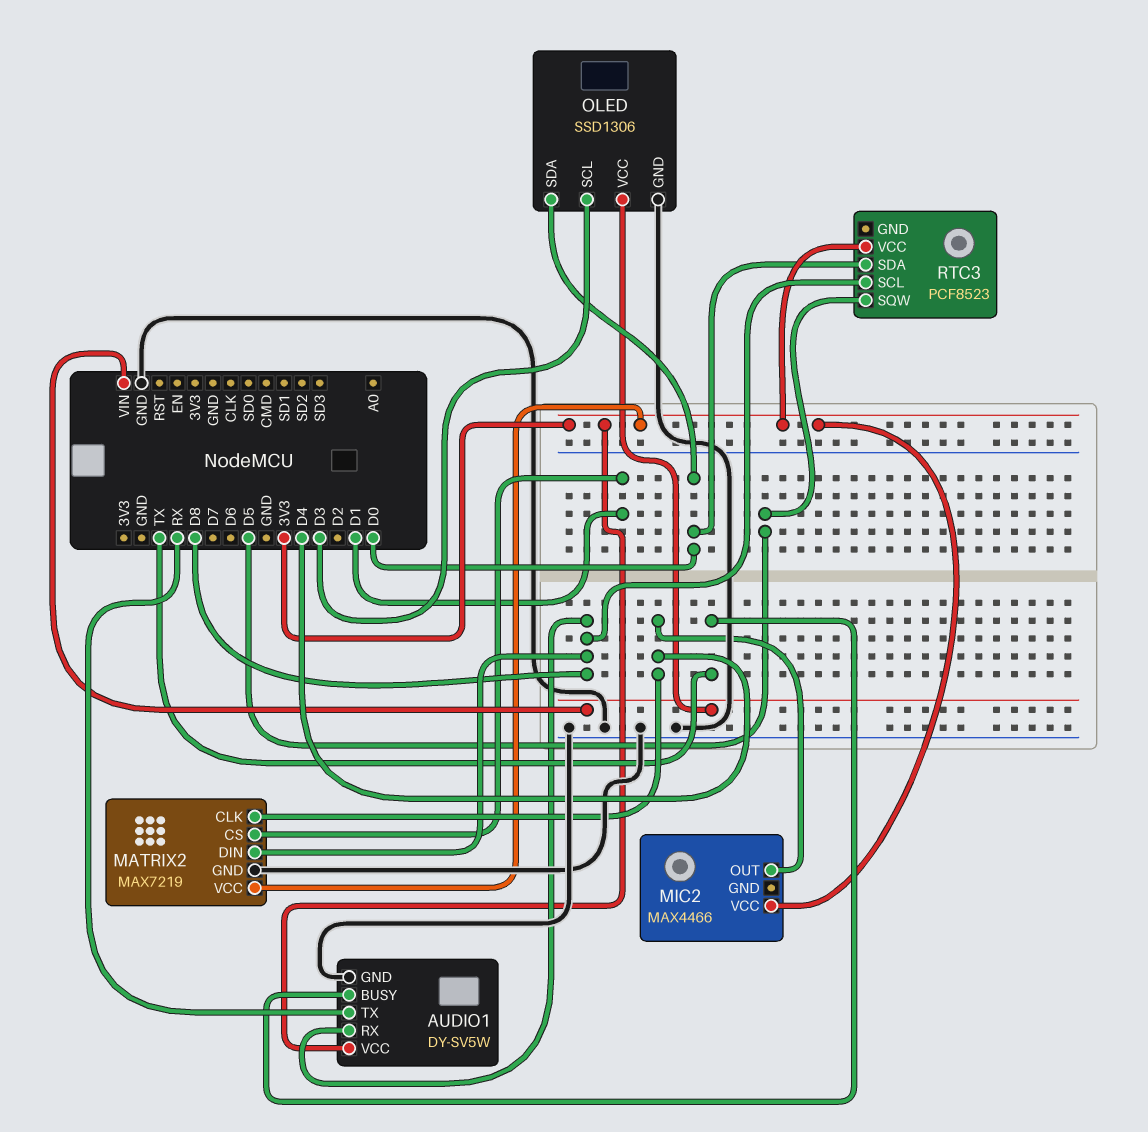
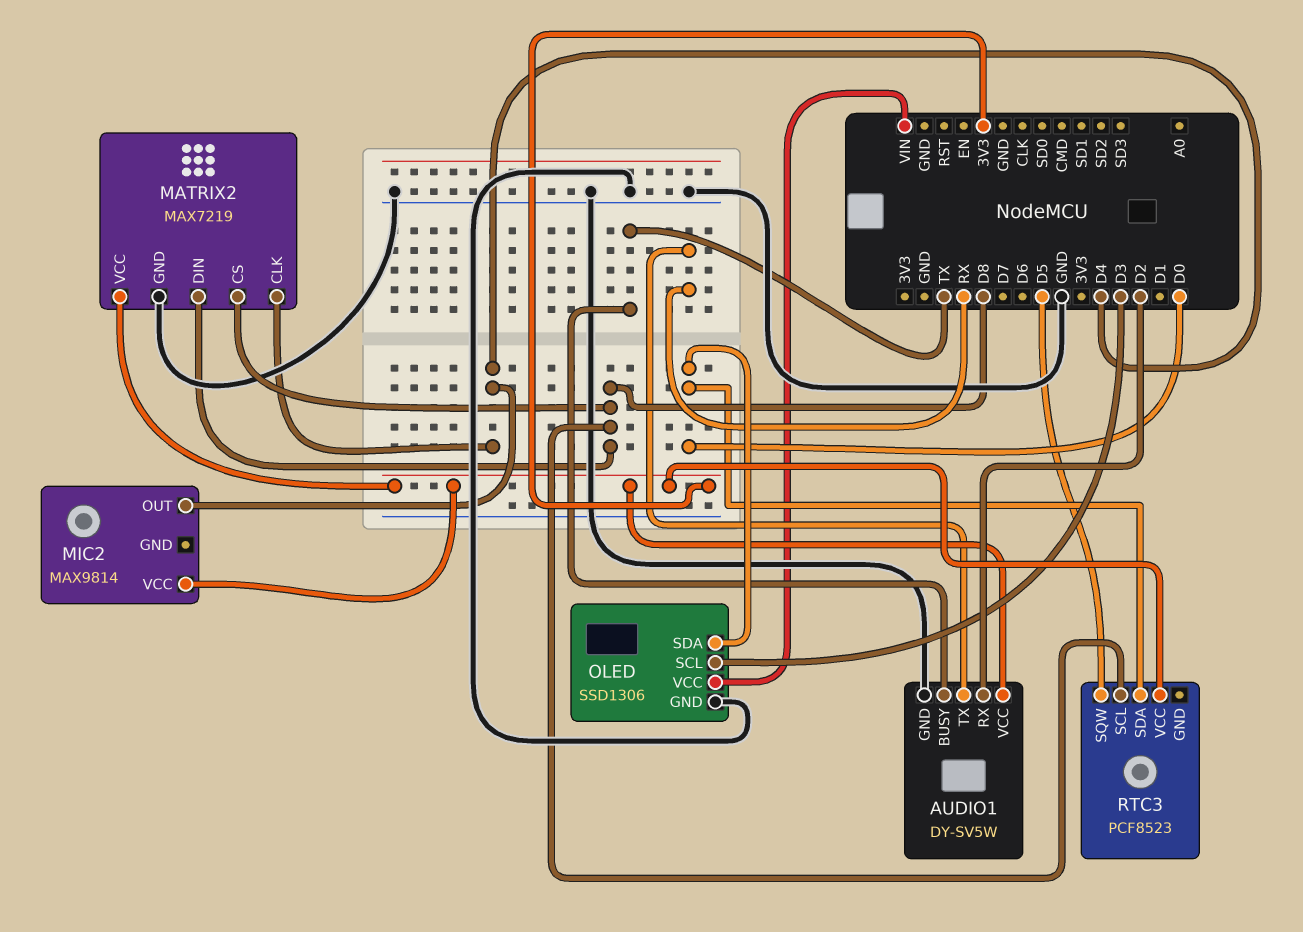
AUDIO1 pin RX: D8 -> D2
MATRIX2 pin CS: D1 -> D8
MIC2: MAX4466 -> MAX9814

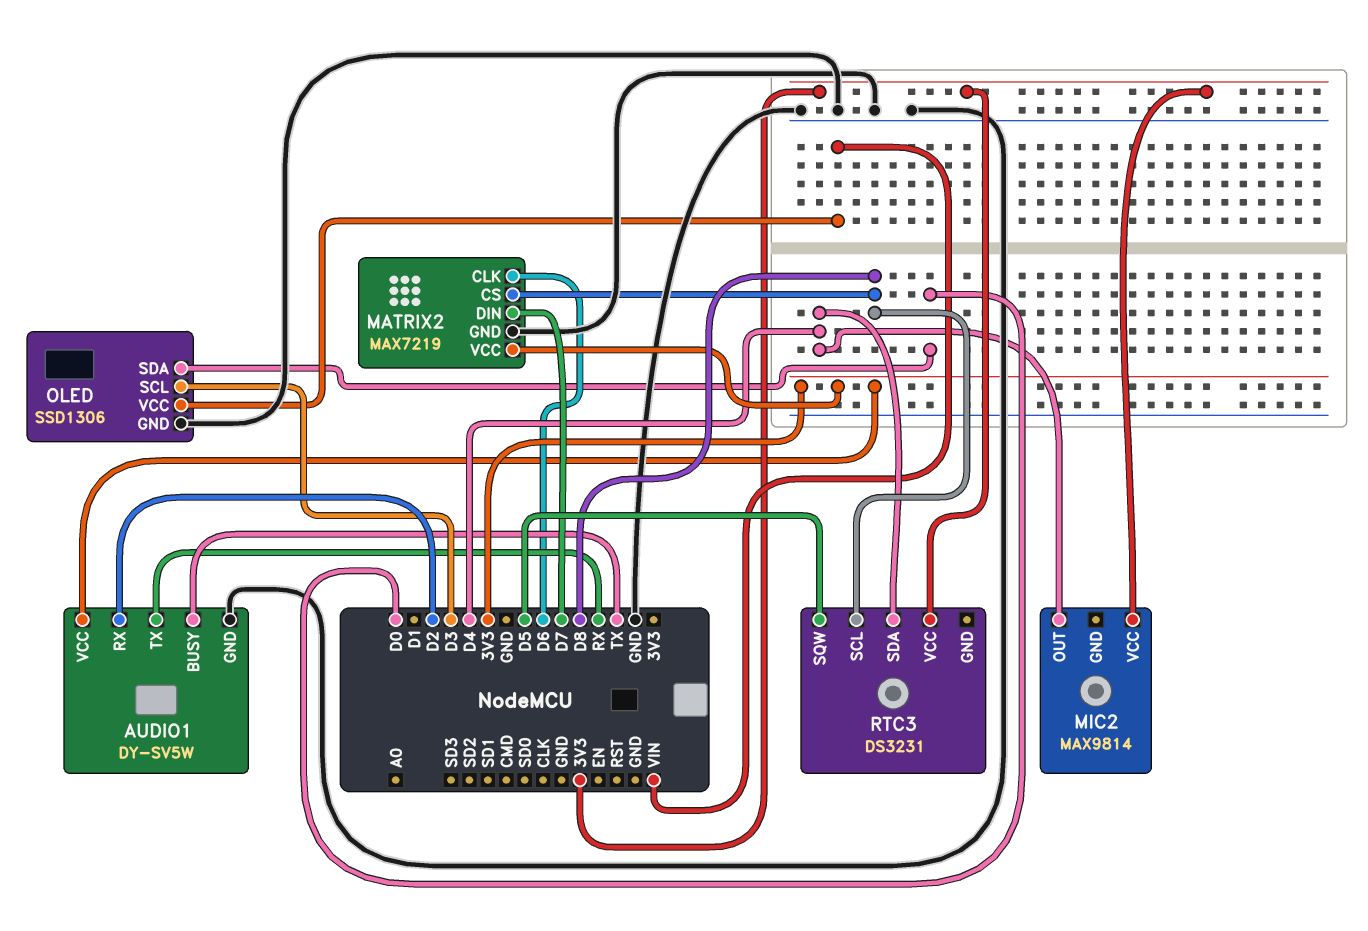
MATRIX2 pin CLK: D4 -> D6
MATRIX2 pin DIN: D8 -> D7
RTC3: PCF8523 -> DS3231
RTC3 pin SDA: D0 -> D4

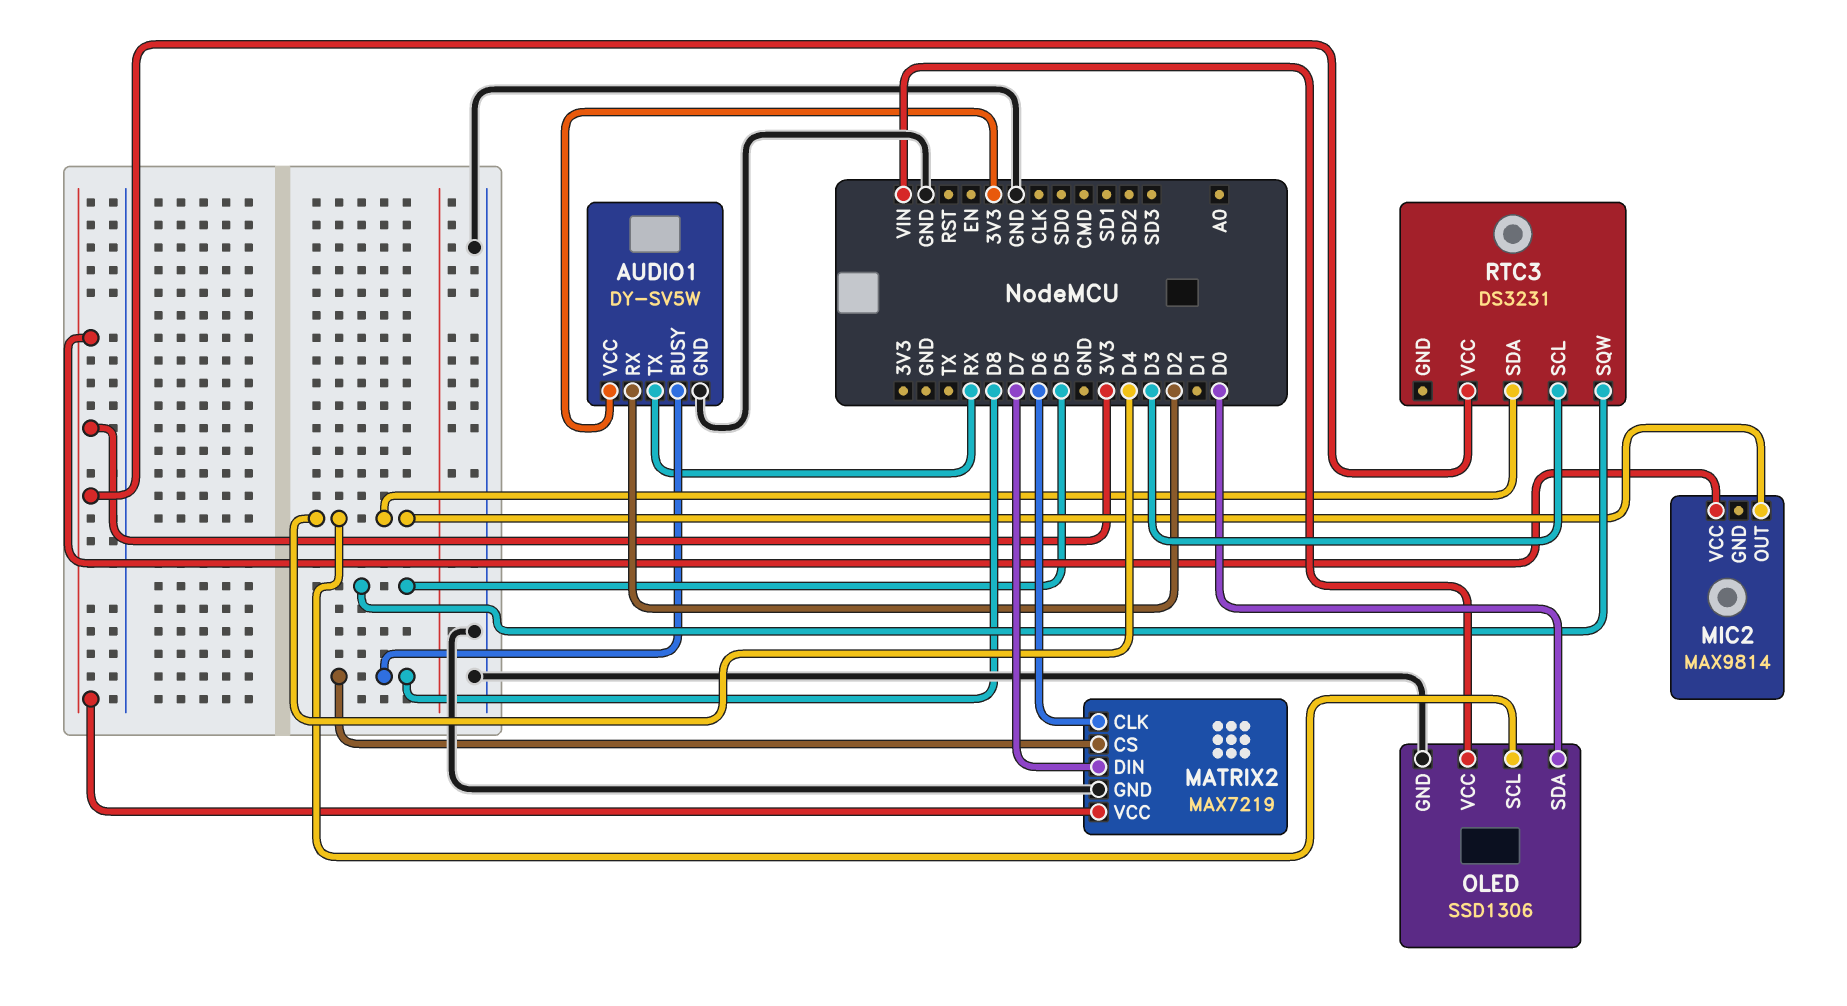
AUDIO1 pin BUSY: TX -> D8
OLED pin SCL: D3 -> D4
RTC3 pin SCL: D8 -> D3

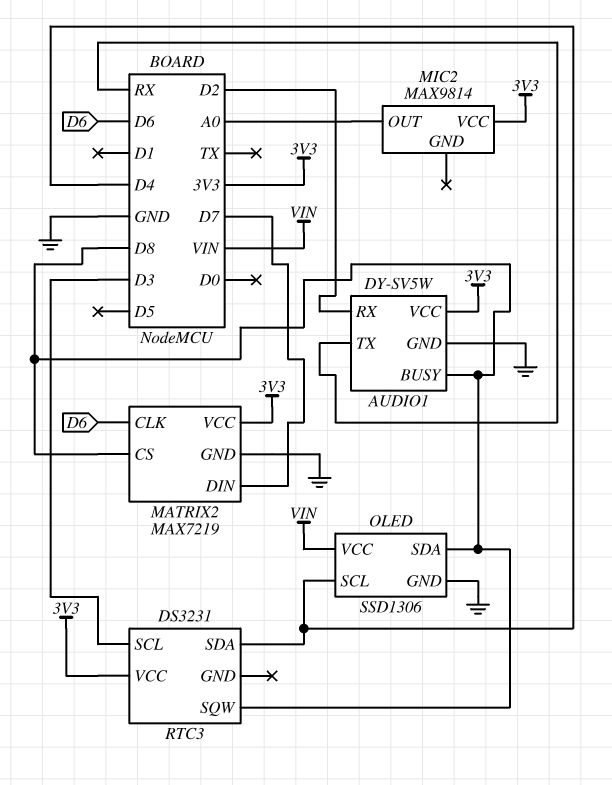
MIC2 pin OUT: D4 -> A0
OLED pin SDA: D0 -> D8
RTC3 pin SQW: D5 -> D8

